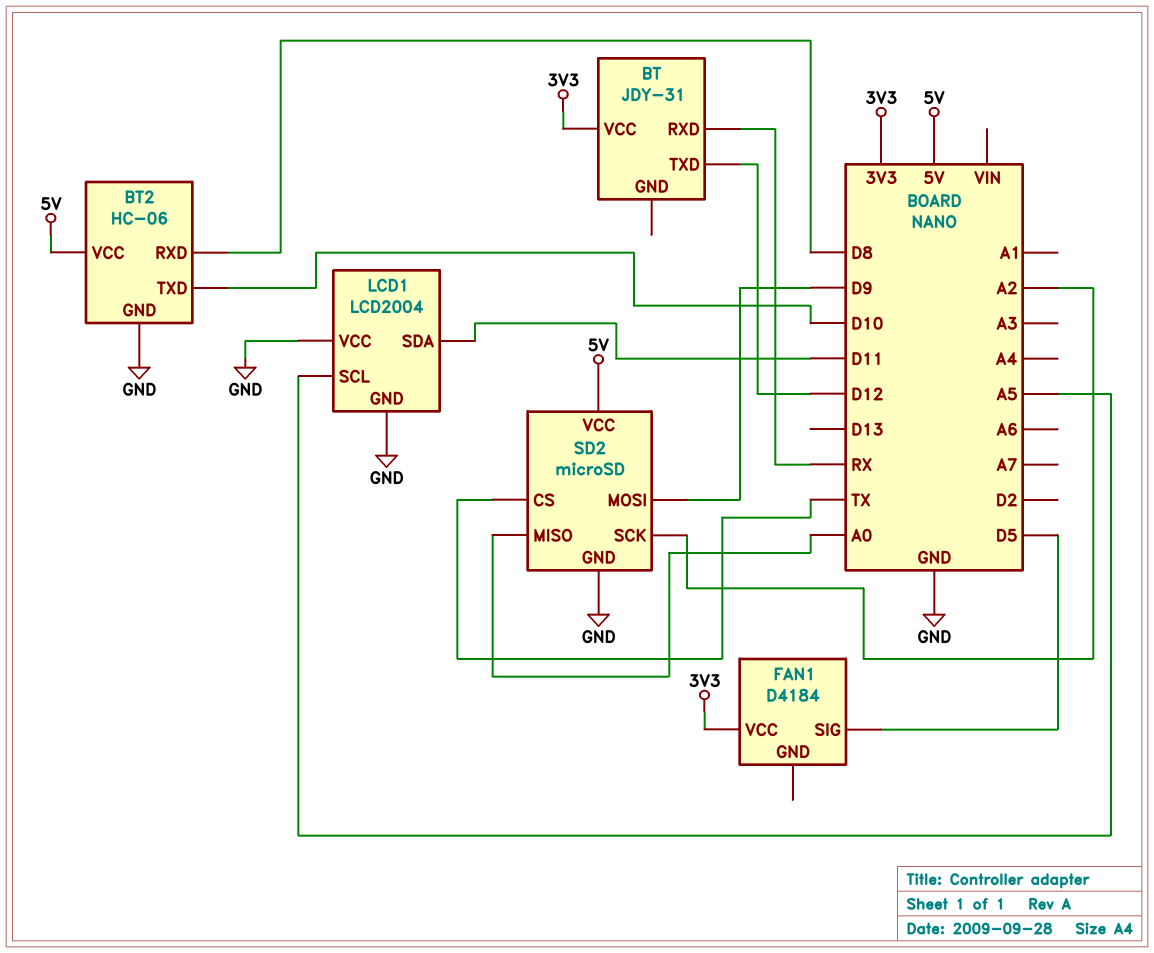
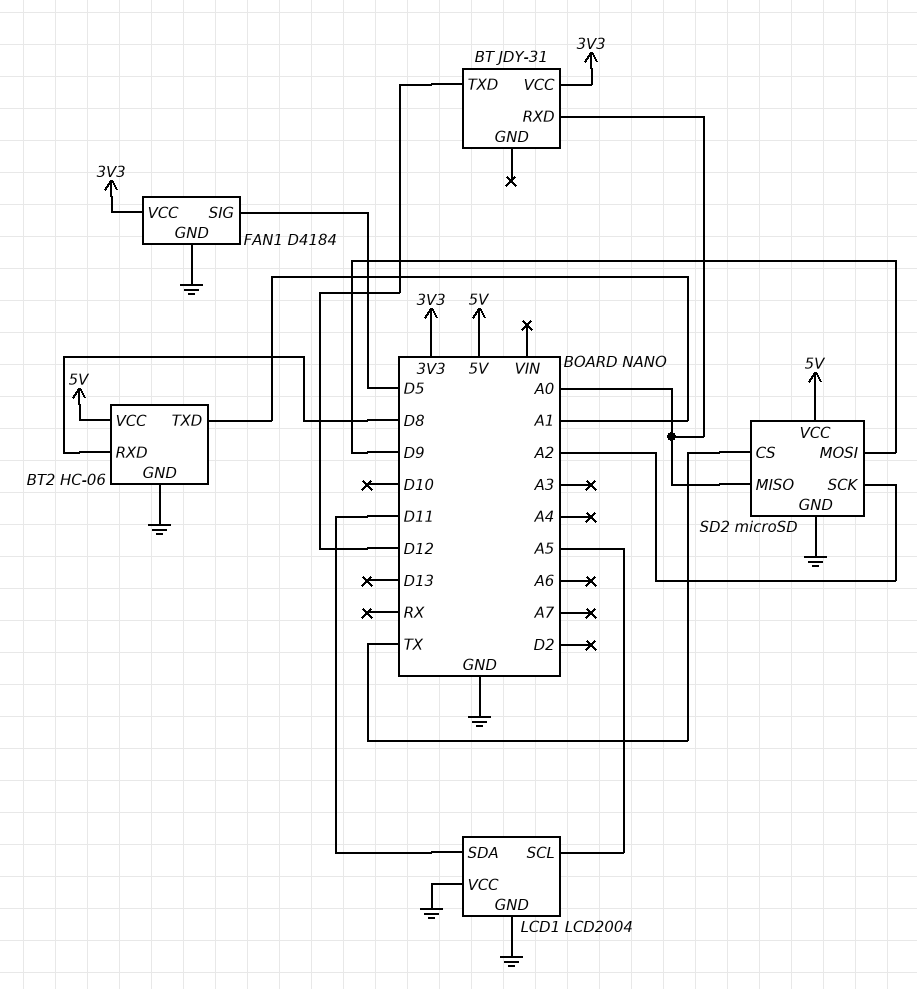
BT pin RXD: RX -> A0
BT2 pin TXD: D10 -> A1
FAN1 pin GND: none -> GND

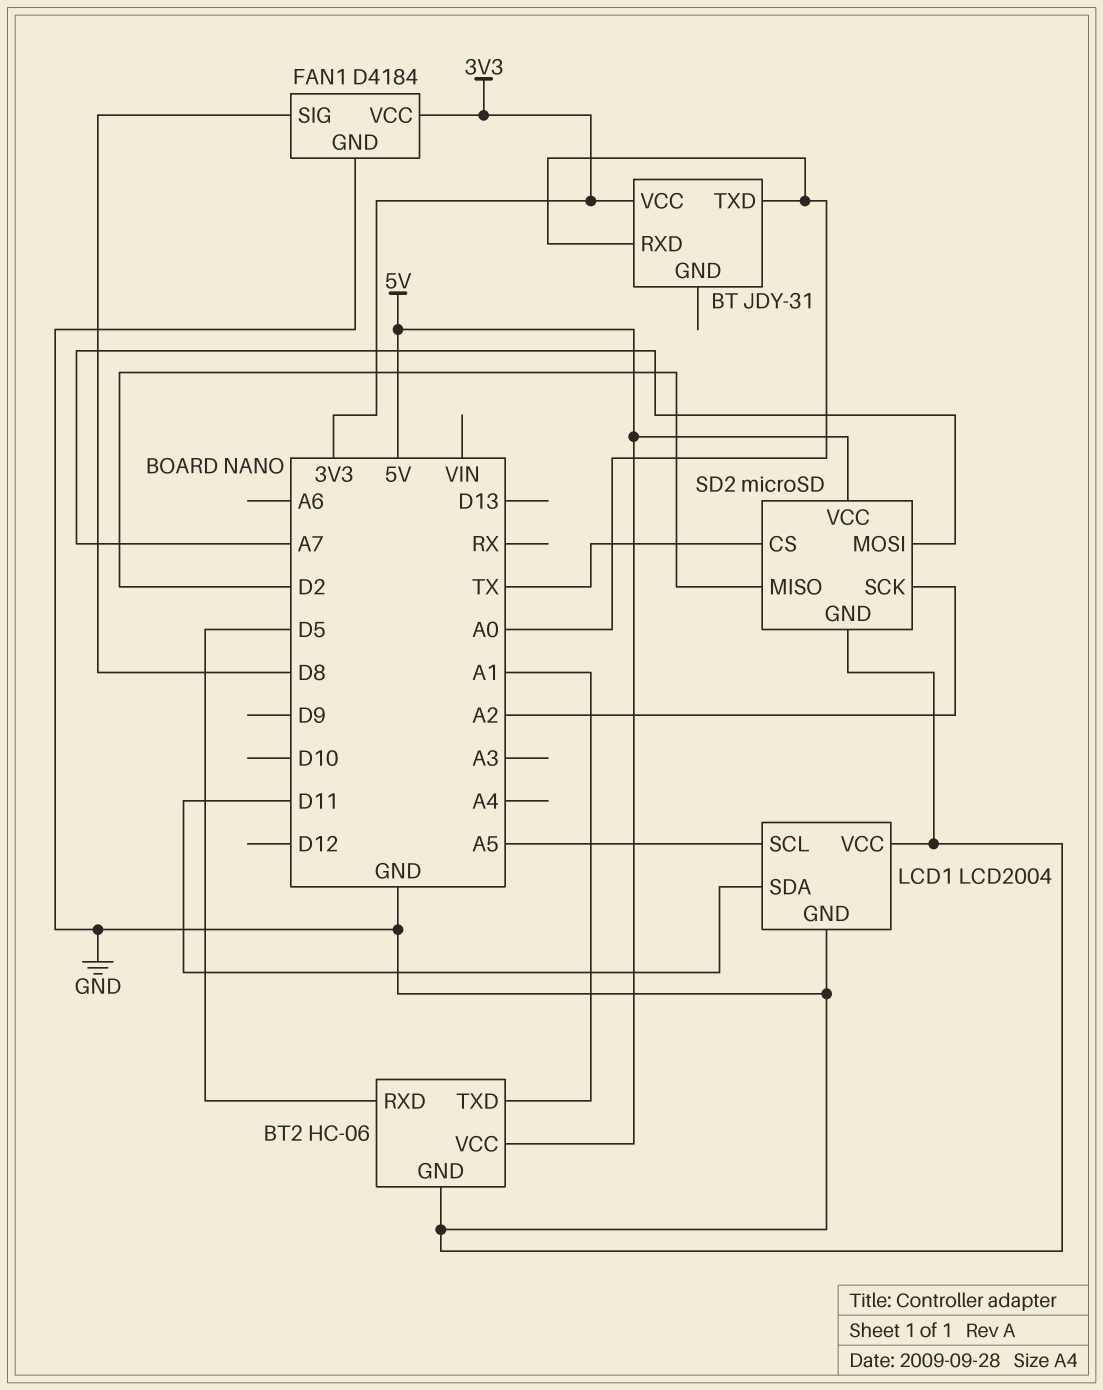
BT pin TXD: D12 -> A0
BT2 pin RXD: D8 -> D5
FAN1 pin SIG: D5 -> D8
SD2 pin MISO: A0 -> D2
SD2 pin MOSI: D9 -> A7

